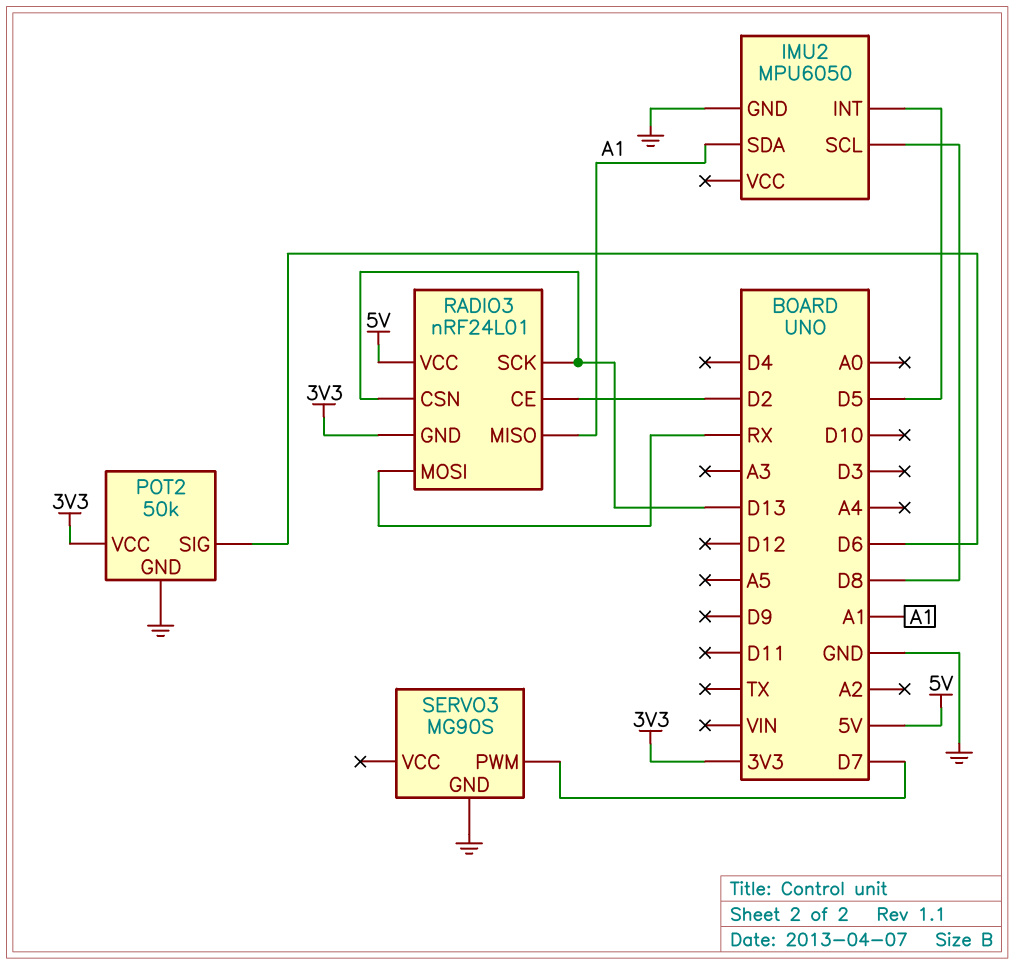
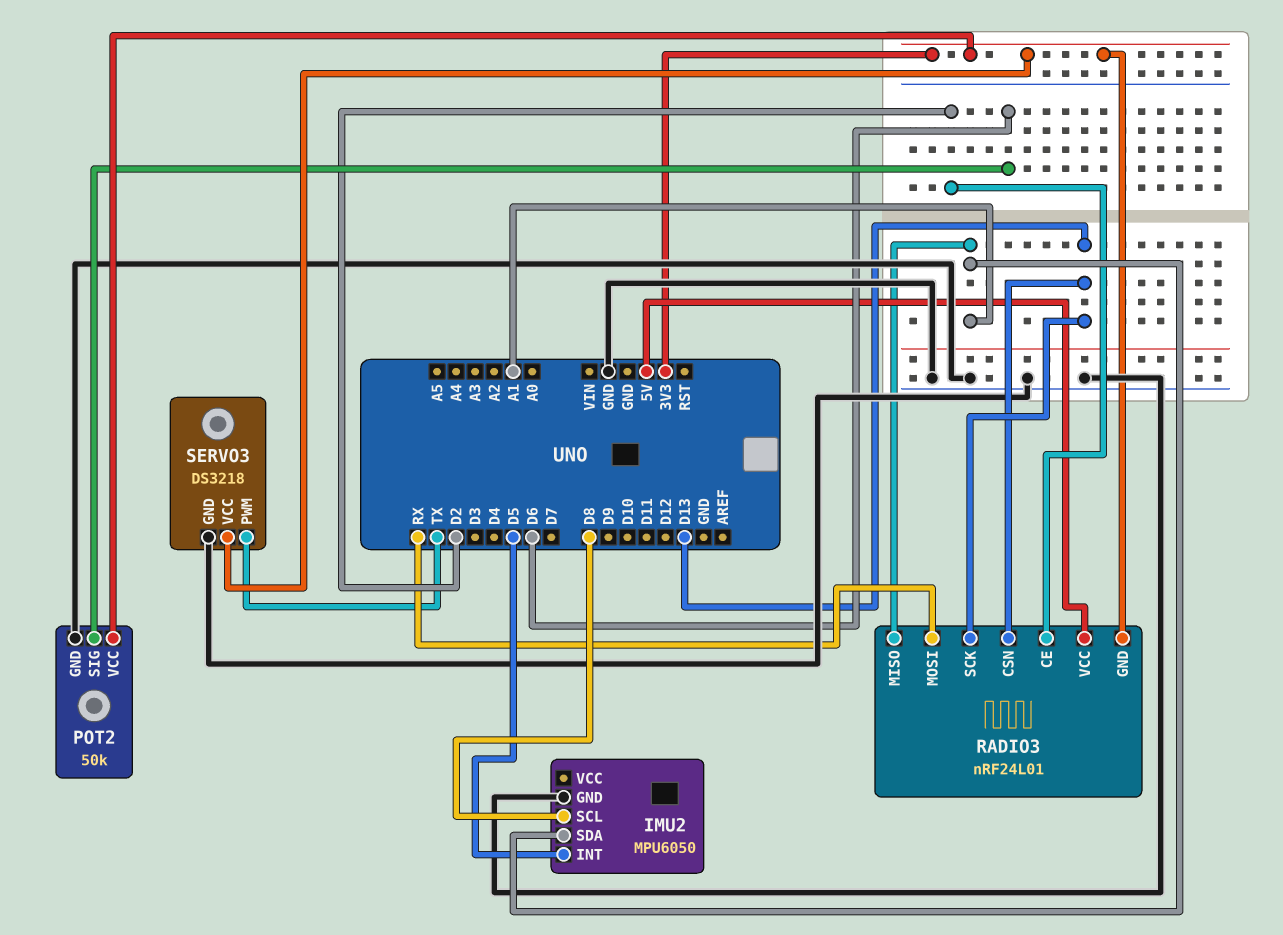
SERVO3: MG90S -> DS3218
SERVO3 pin PWM: D7 -> TX
SERVO3 pin VCC: none -> 3V3

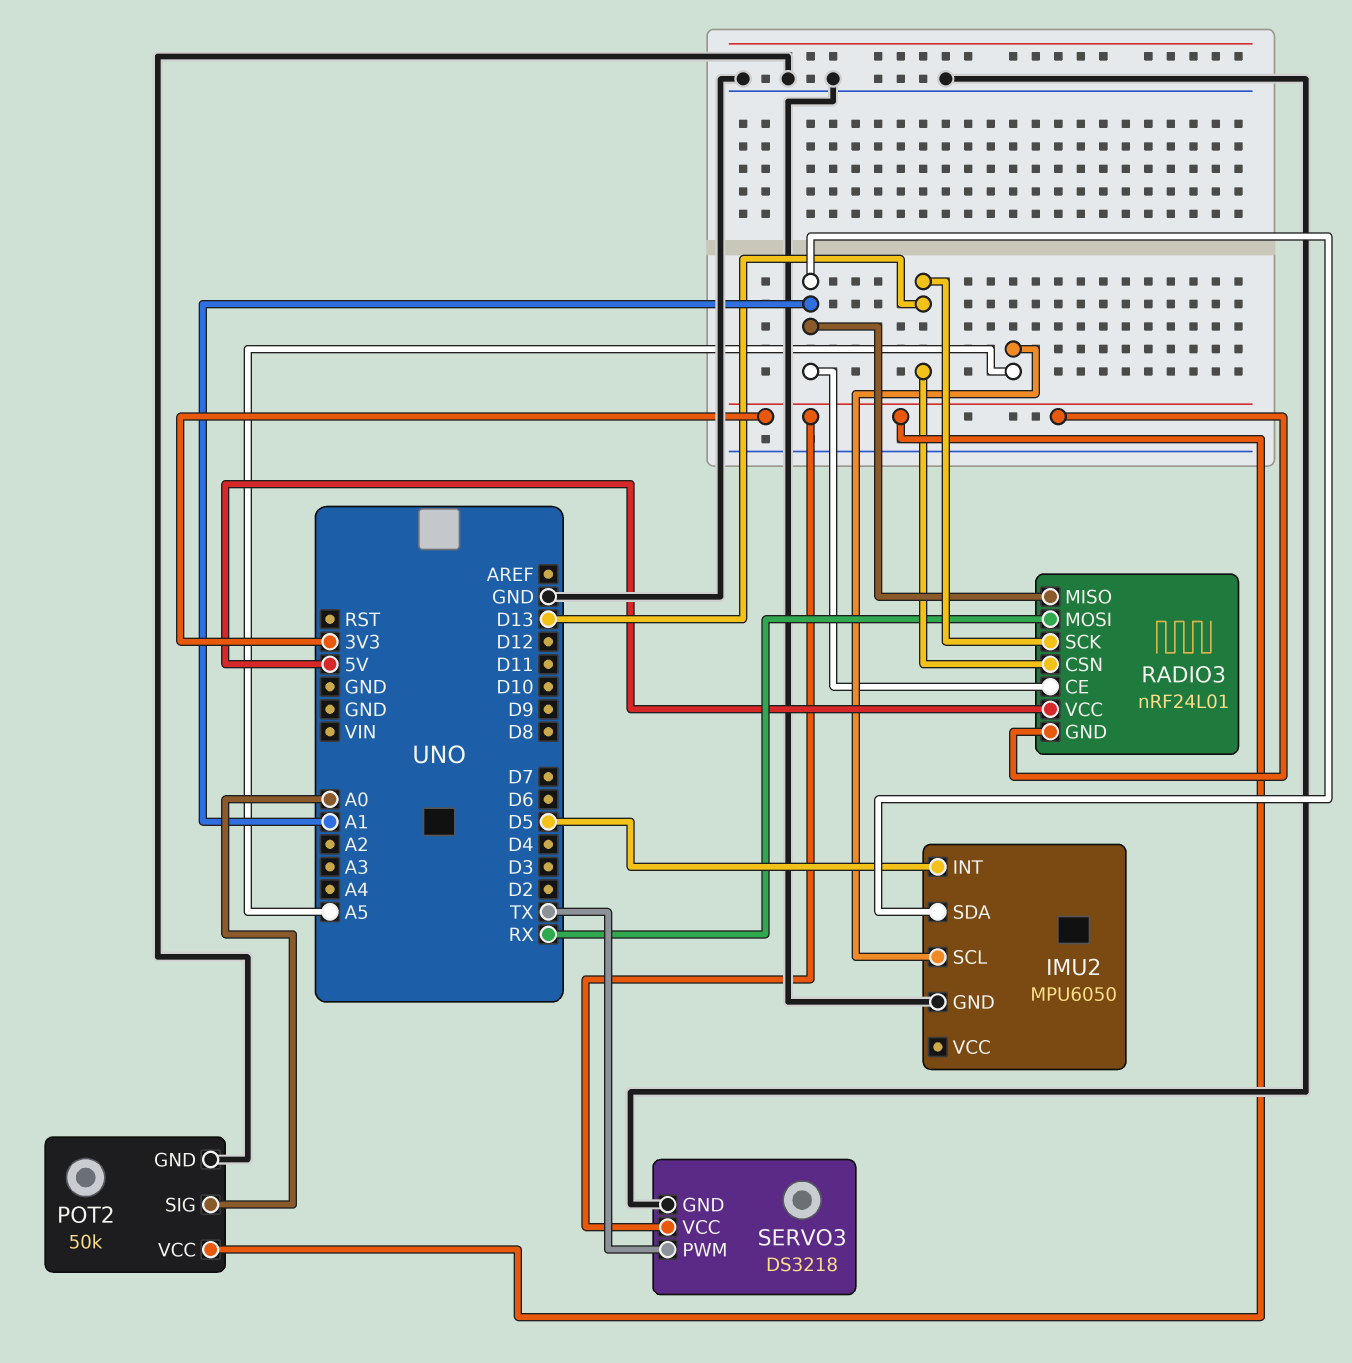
IMU2 pin SCL: D8 -> A5
POT2 pin SIG: D6 -> A0
RADIO3 pin CE: D2 -> A1

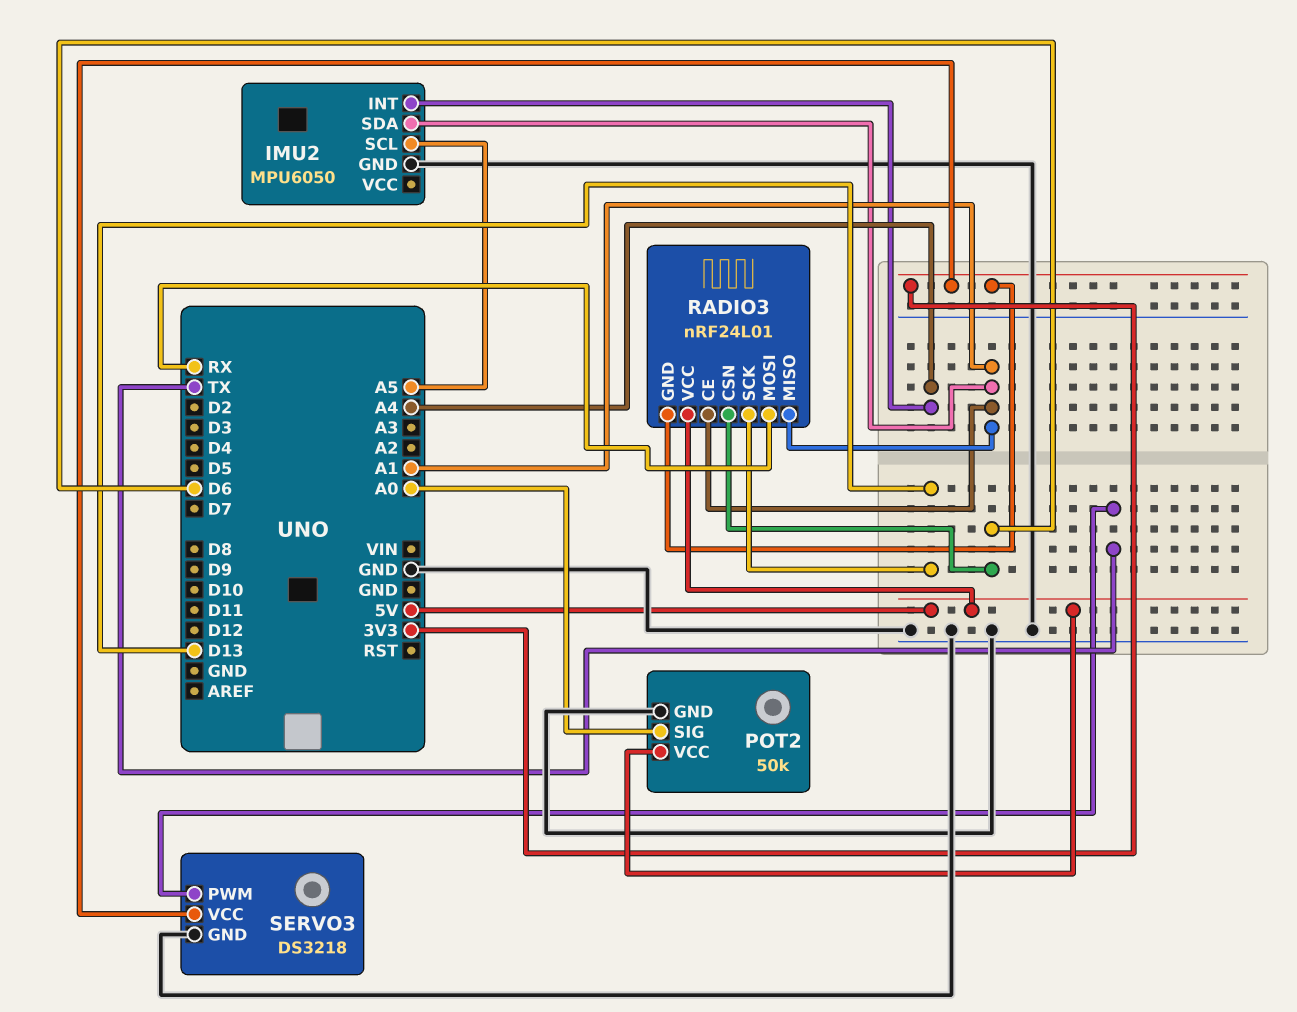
IMU2 pin INT: D5 -> A4
POT2 pin VCC: 3V3 -> 5V
RADIO3 pin CSN: D13 -> D6

